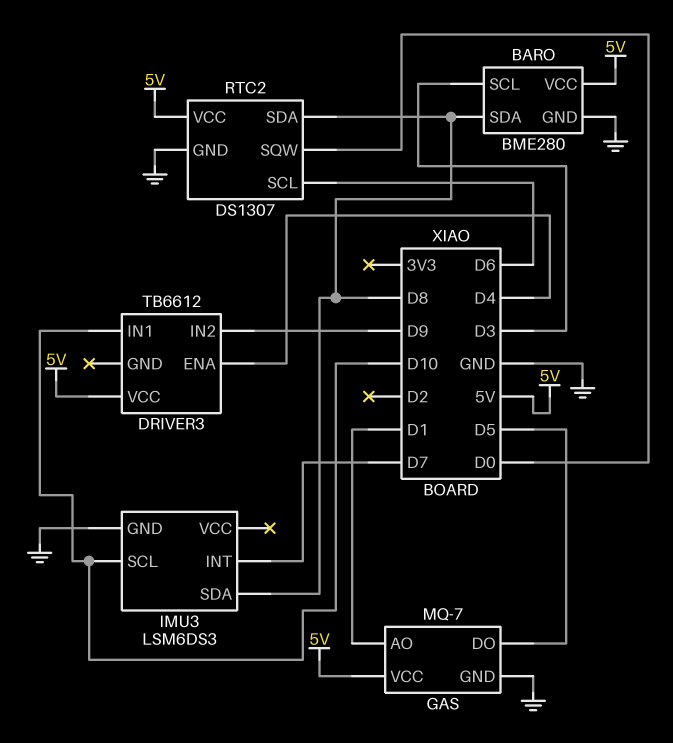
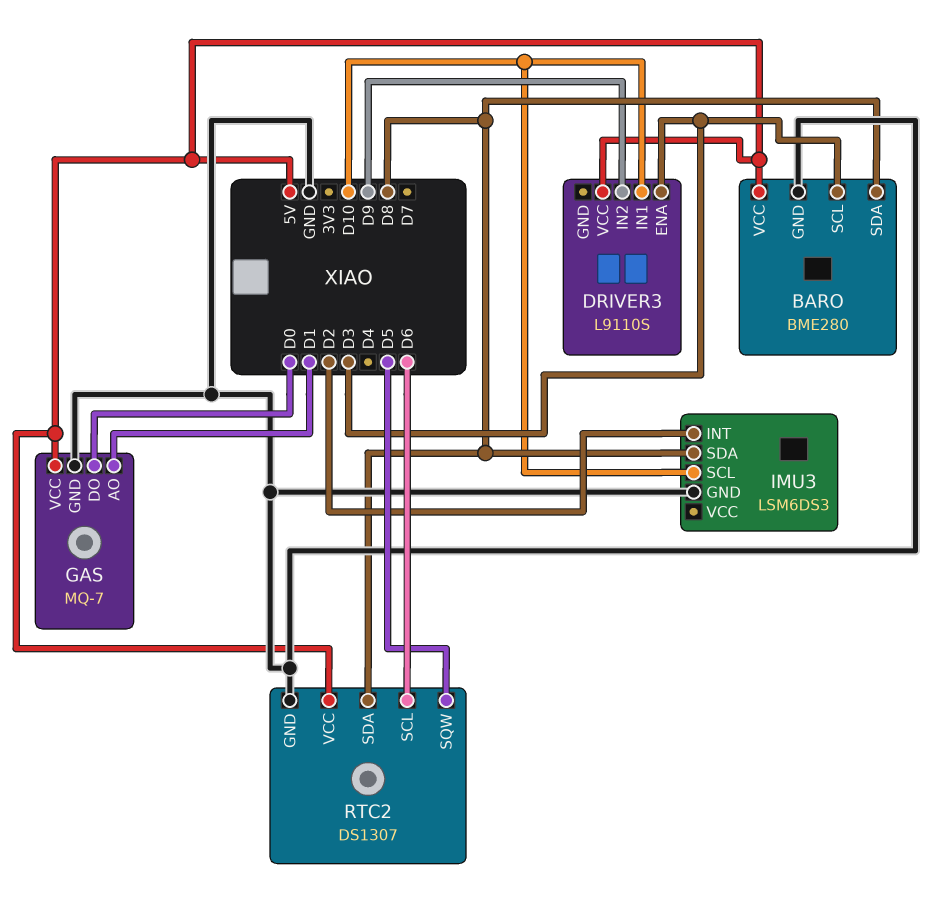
DRIVER3: TB6612 -> L9110S
DRIVER3 pin ENA: D4 -> D3
GAS pin DO: D5 -> D0
IMU3 pin INT: D7 -> D2
RTC2 pin SQW: D0 -> D5

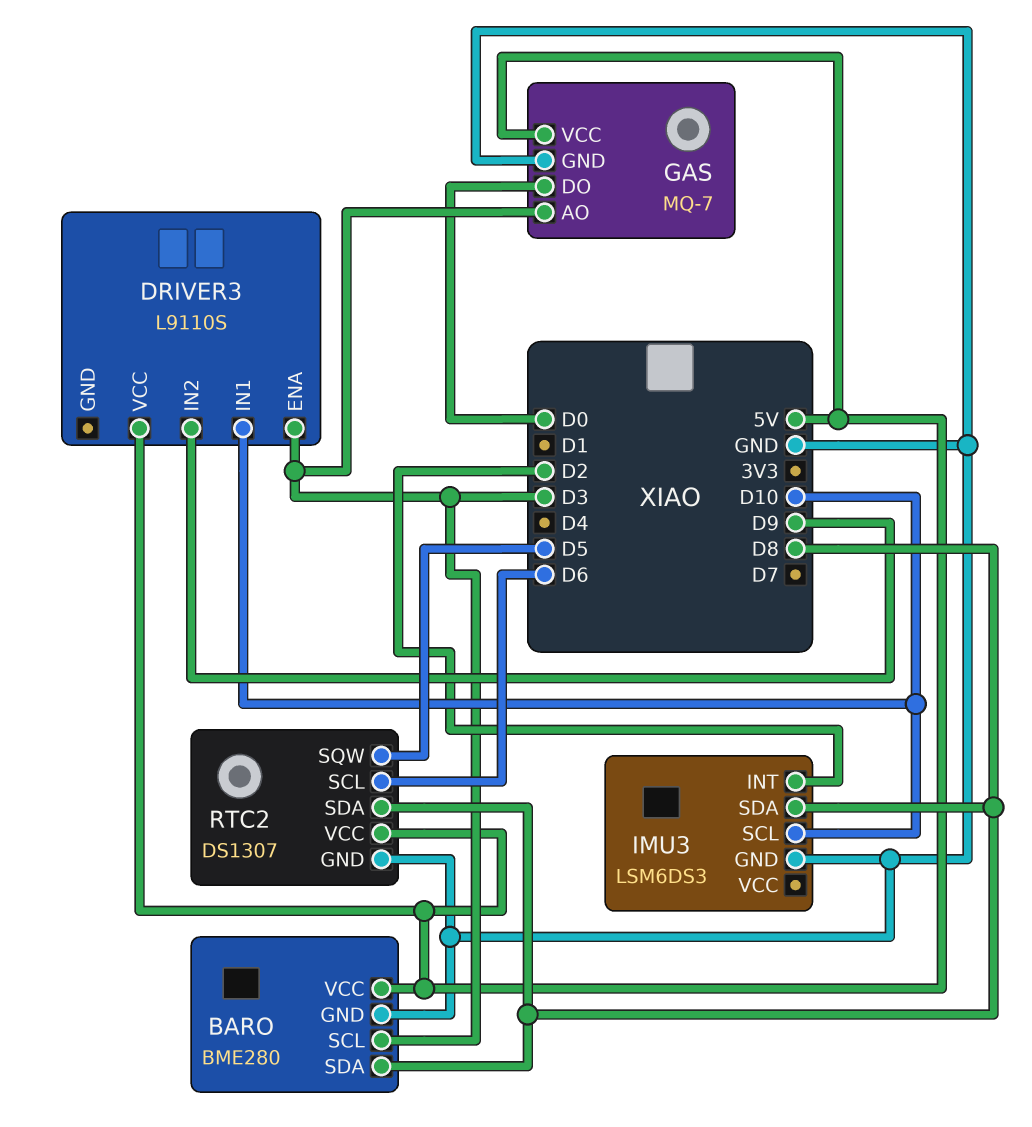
GAS pin AO: D1 -> D3

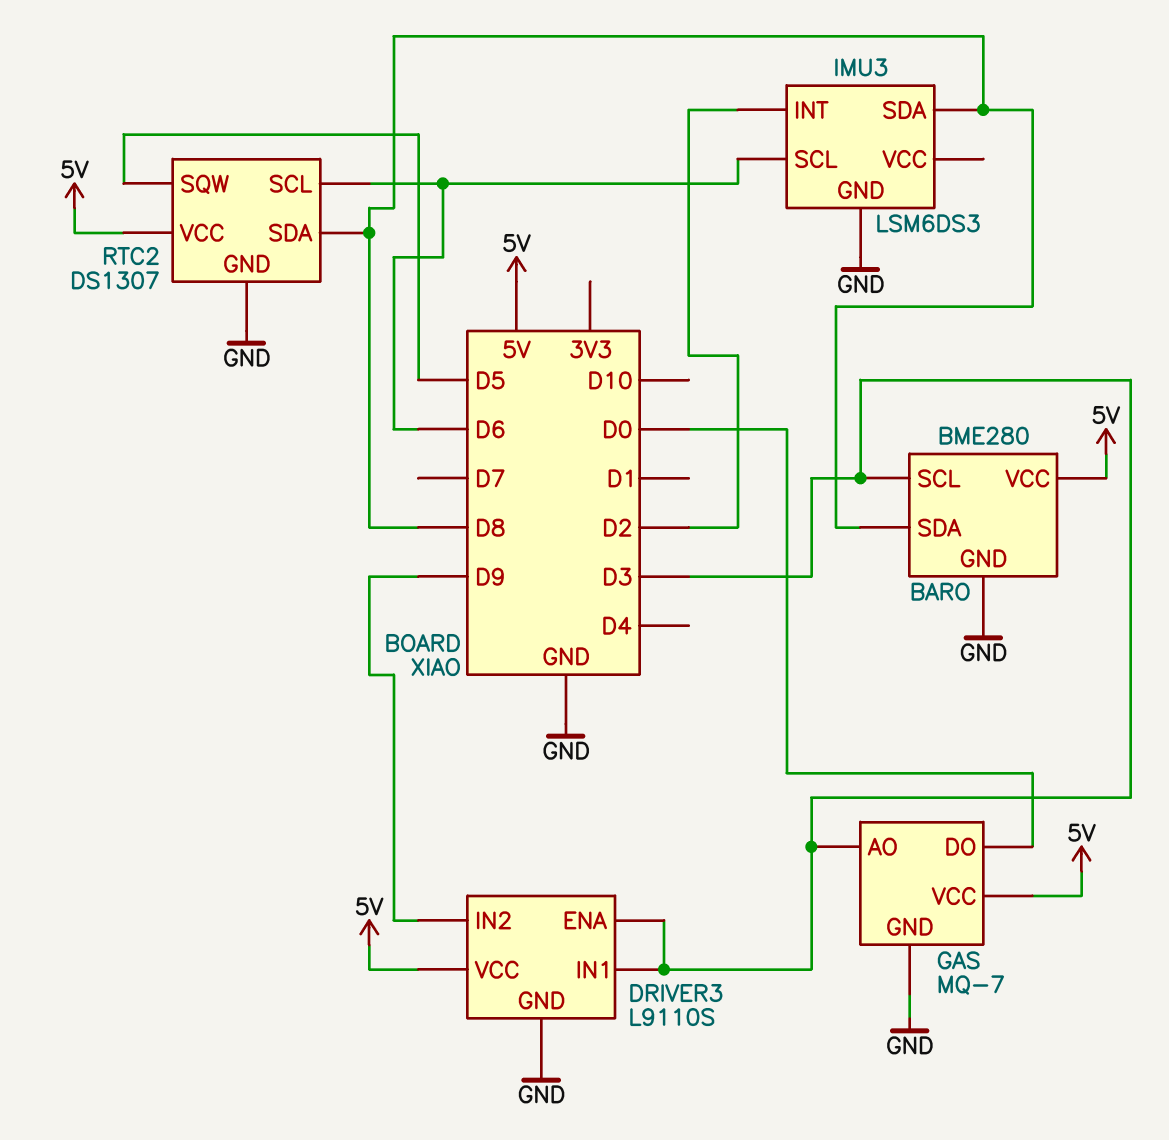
DRIVER3 pin GND: none -> GND
DRIVER3 pin IN1: D10 -> D3
IMU3 pin SCL: D10 -> D6

